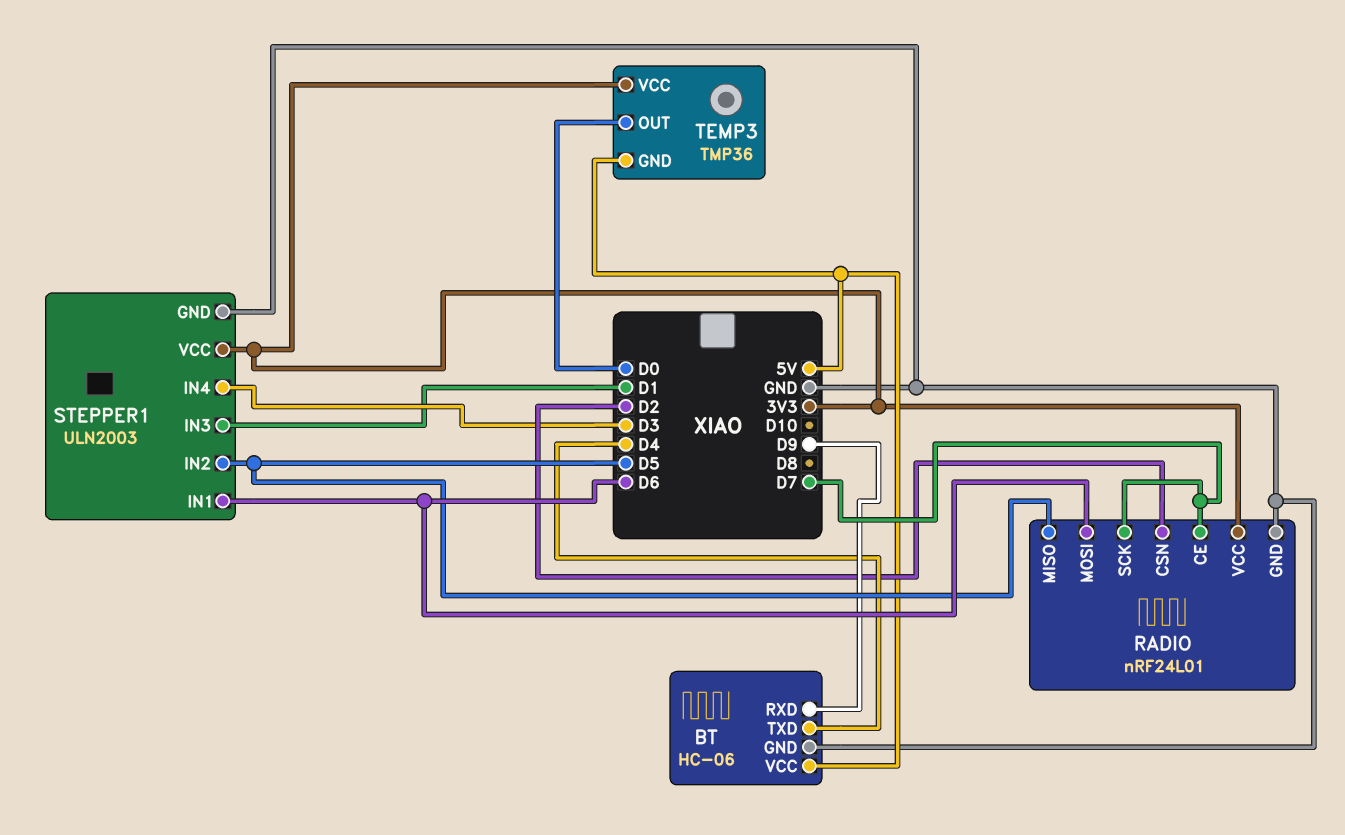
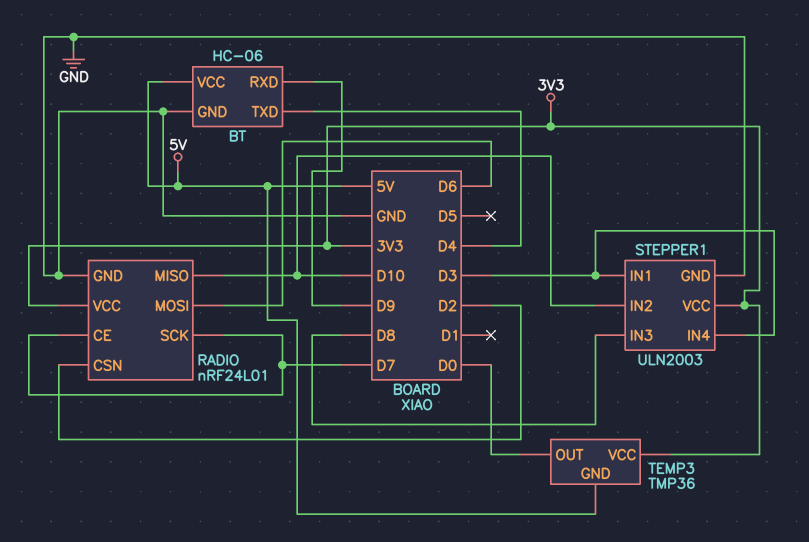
RADIO pin MISO: D5 -> D10
STEPPER1 pin IN1: D6 -> D3
STEPPER1 pin IN2: D5 -> D10
STEPPER1 pin IN3: D1 -> D8

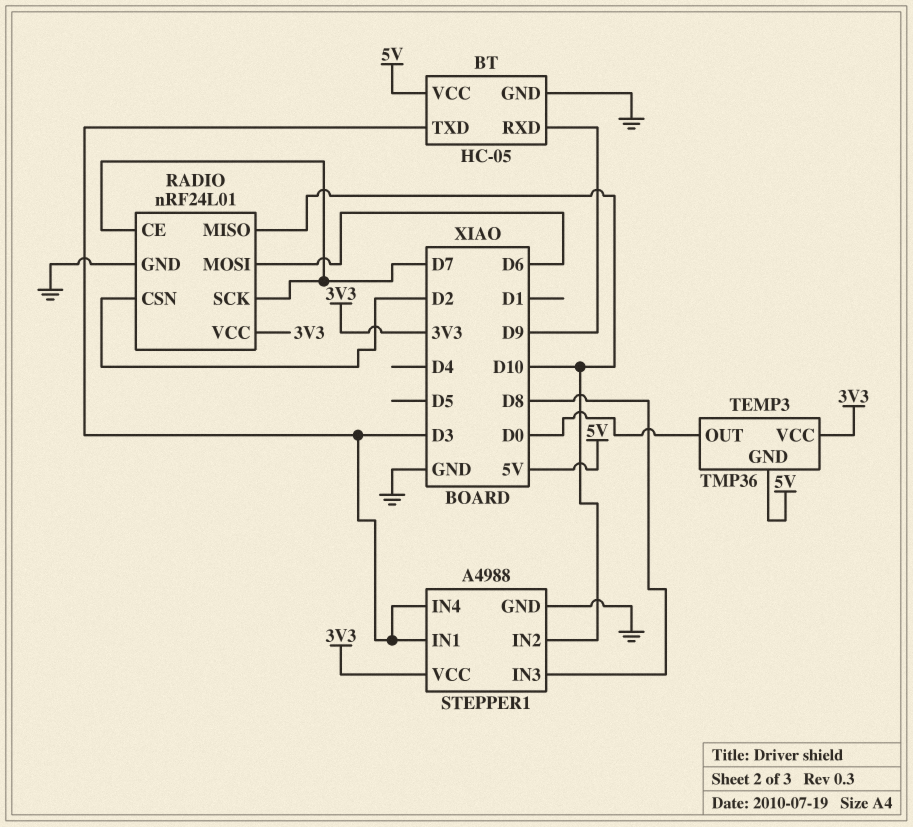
BT: HC-06 -> HC-05
BT pin TXD: D4 -> D3
STEPPER1: ULN2003 -> A4988

